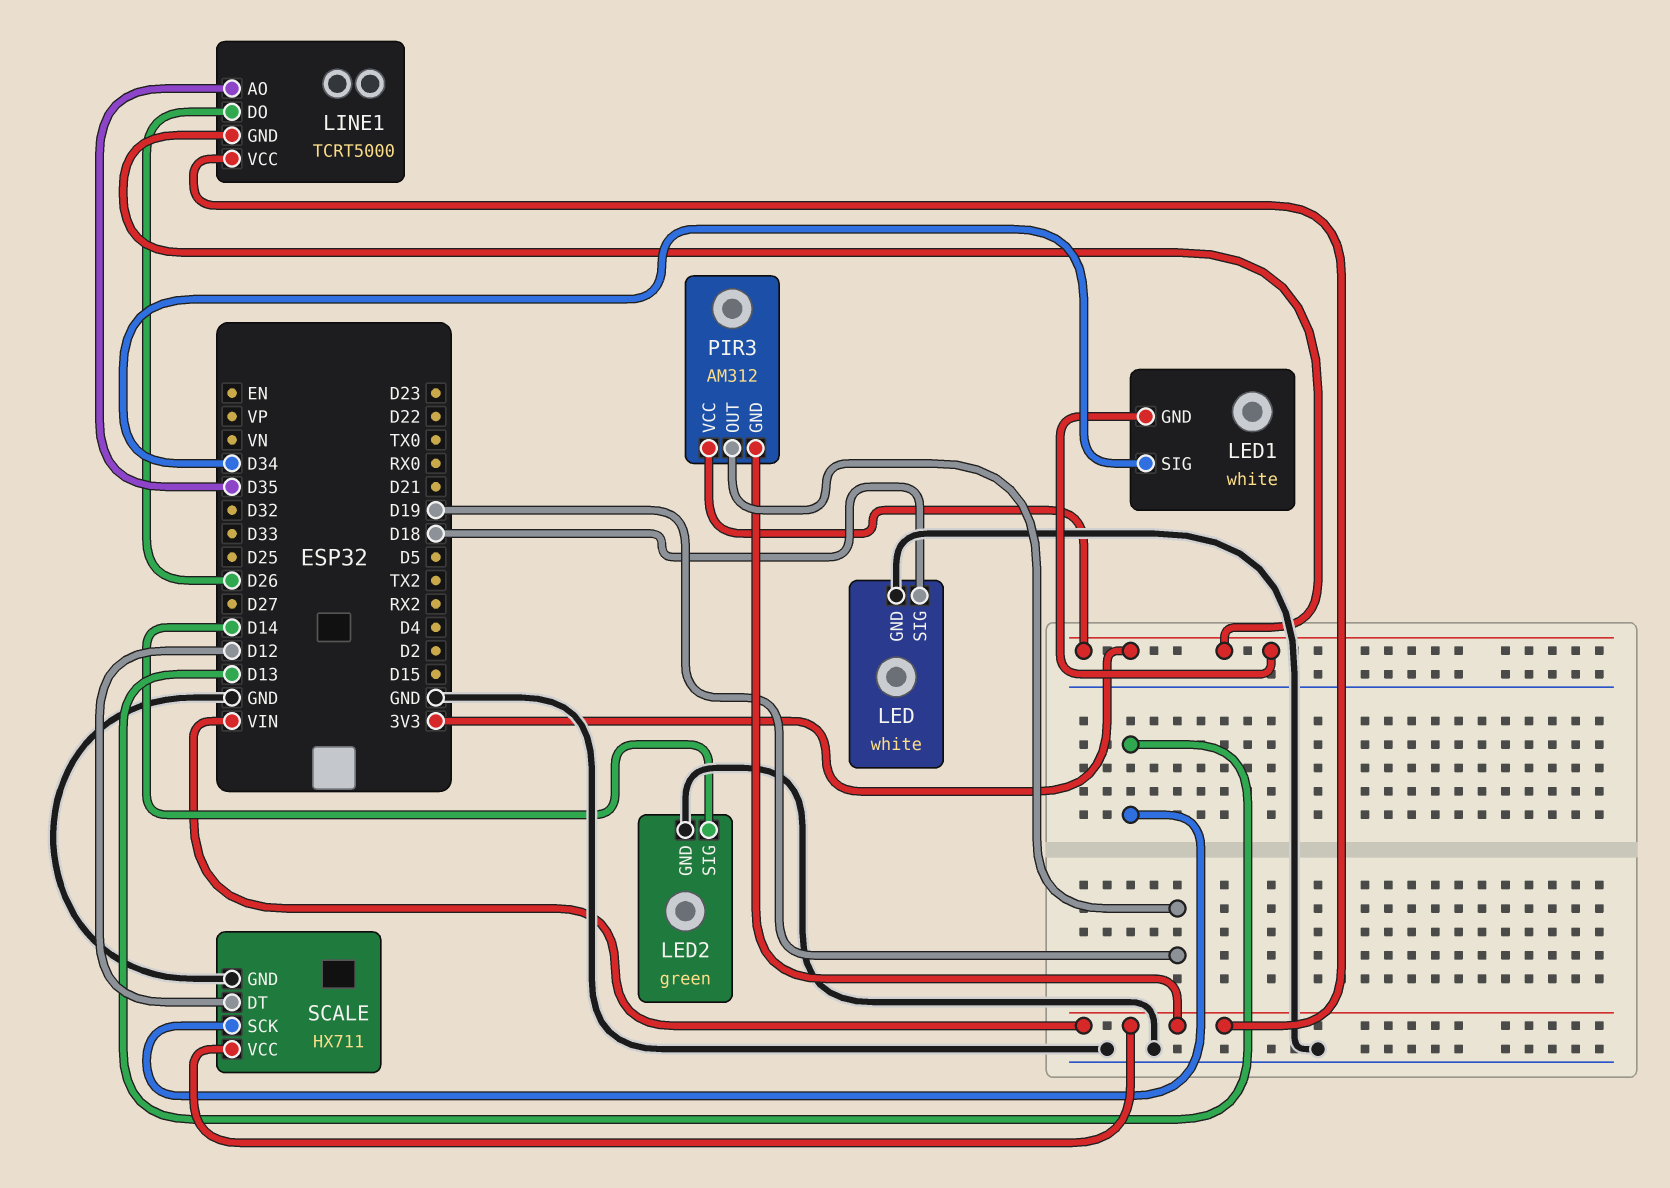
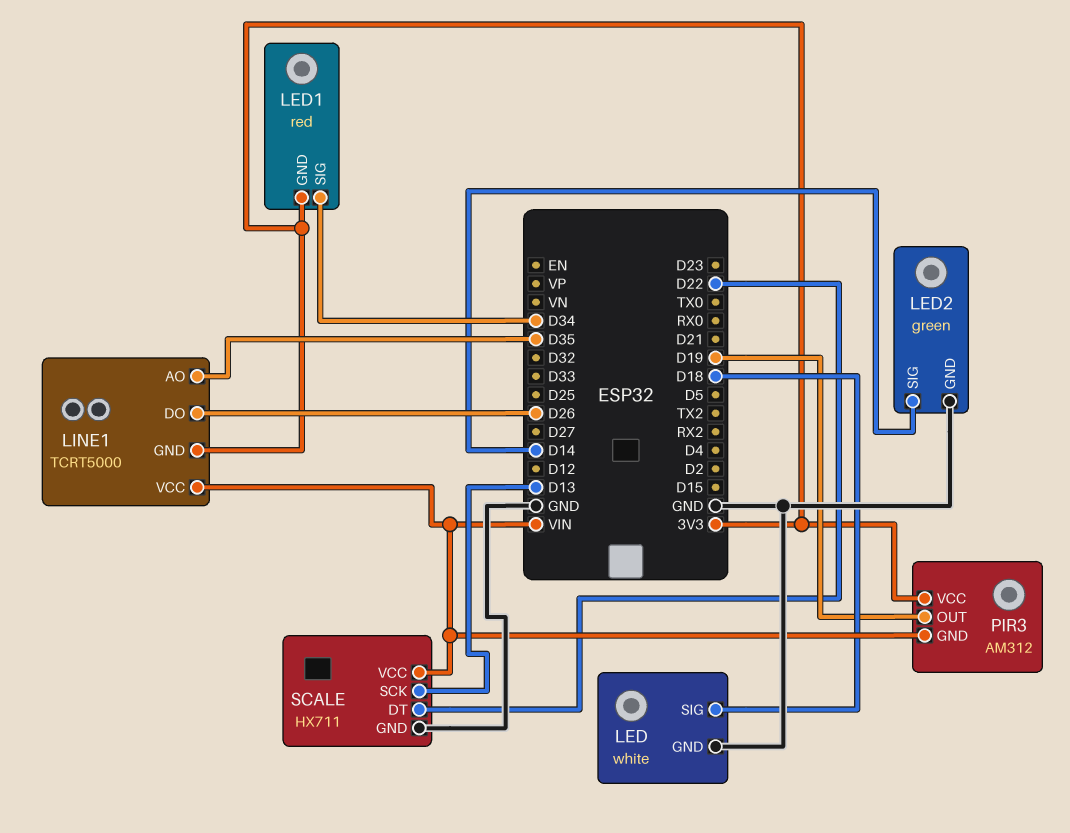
LED1: white -> red
SCALE pin DT: D12 -> D22

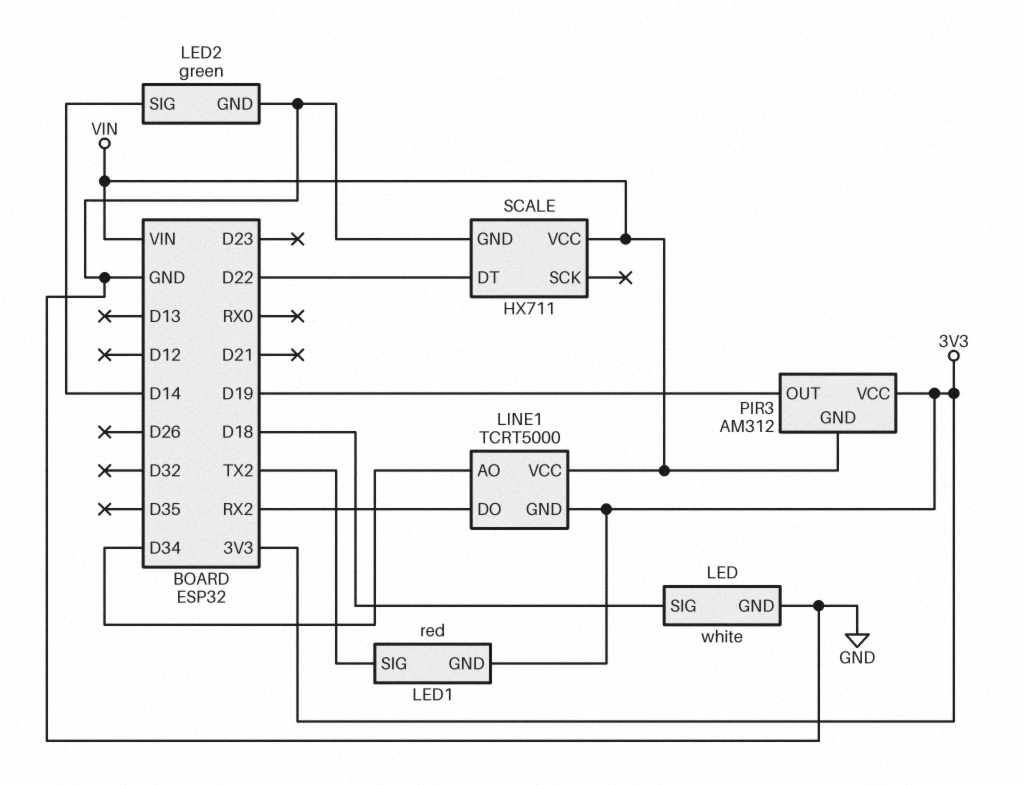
LED1 pin SIG: D34 -> TX2
LINE1 pin AO: D35 -> D34
LINE1 pin DO: D26 -> RX2
SCALE pin SCK: D13 -> none

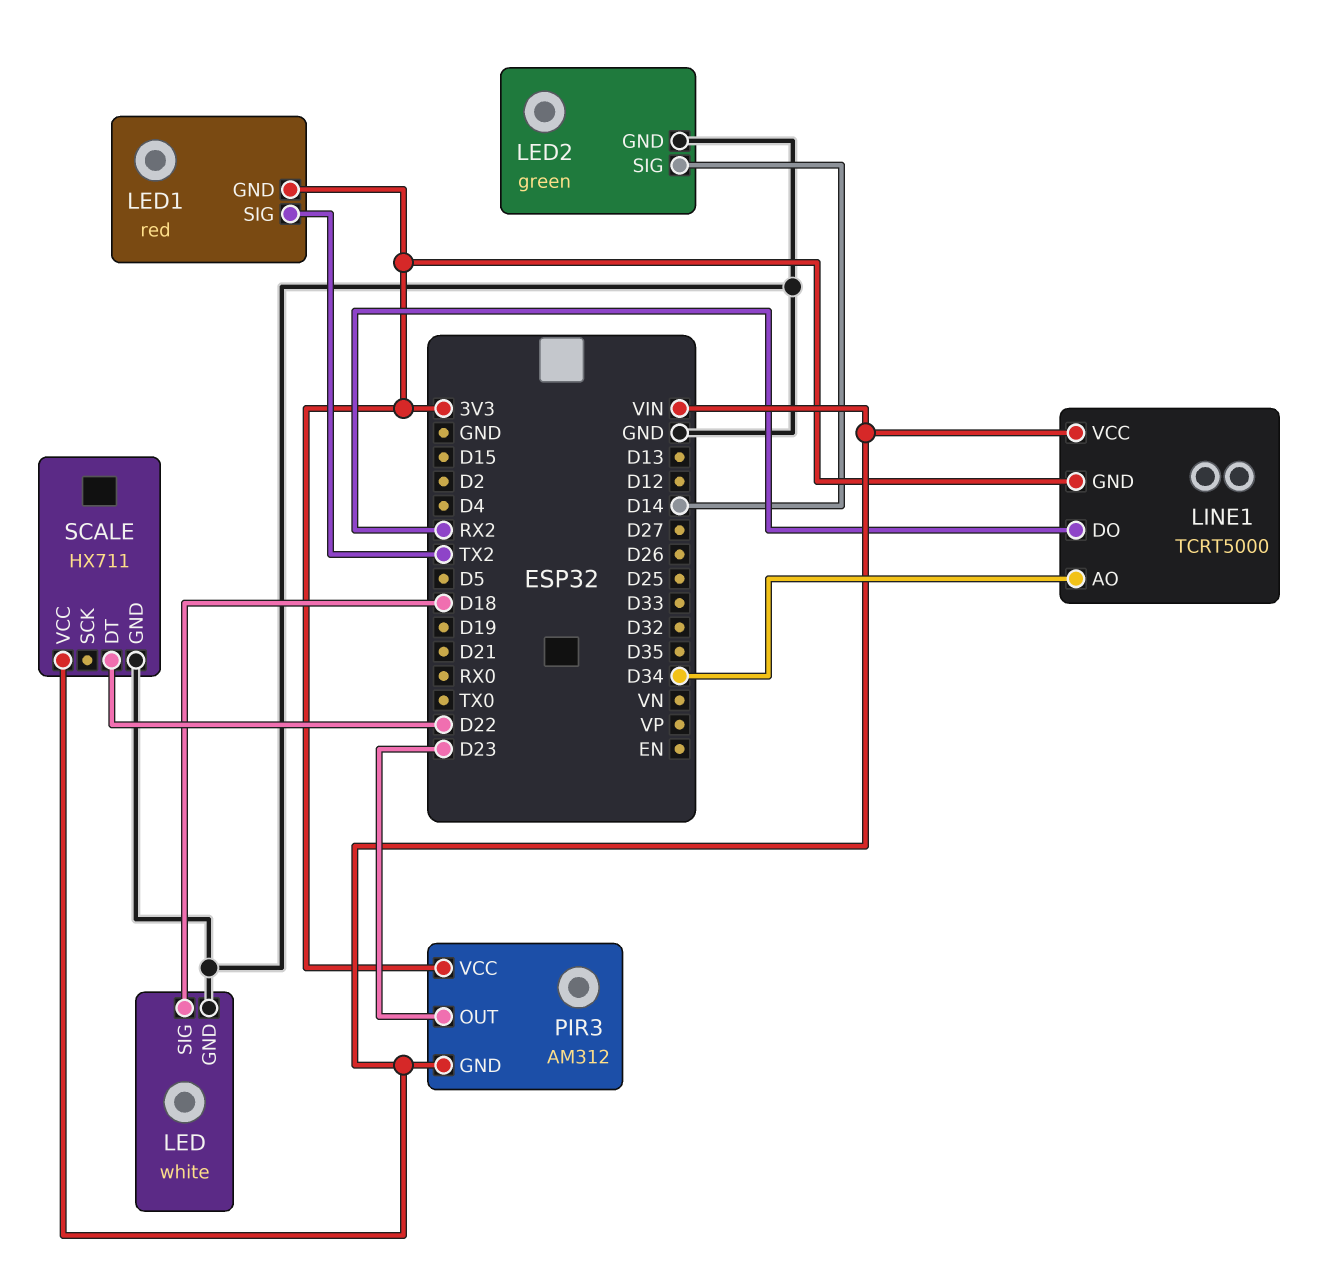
PIR3 pin OUT: D19 -> D23

